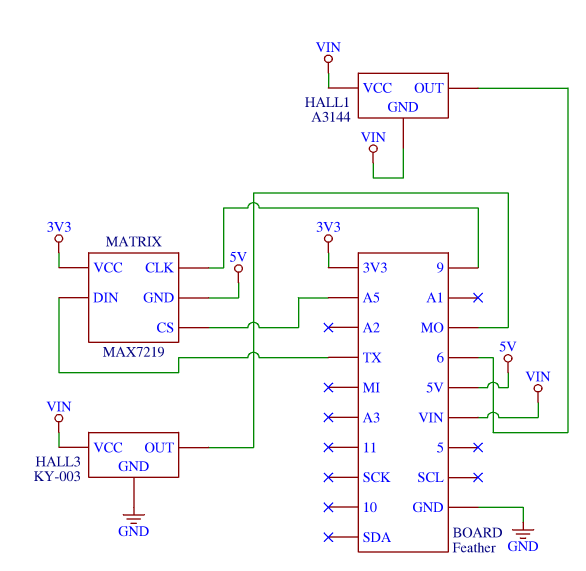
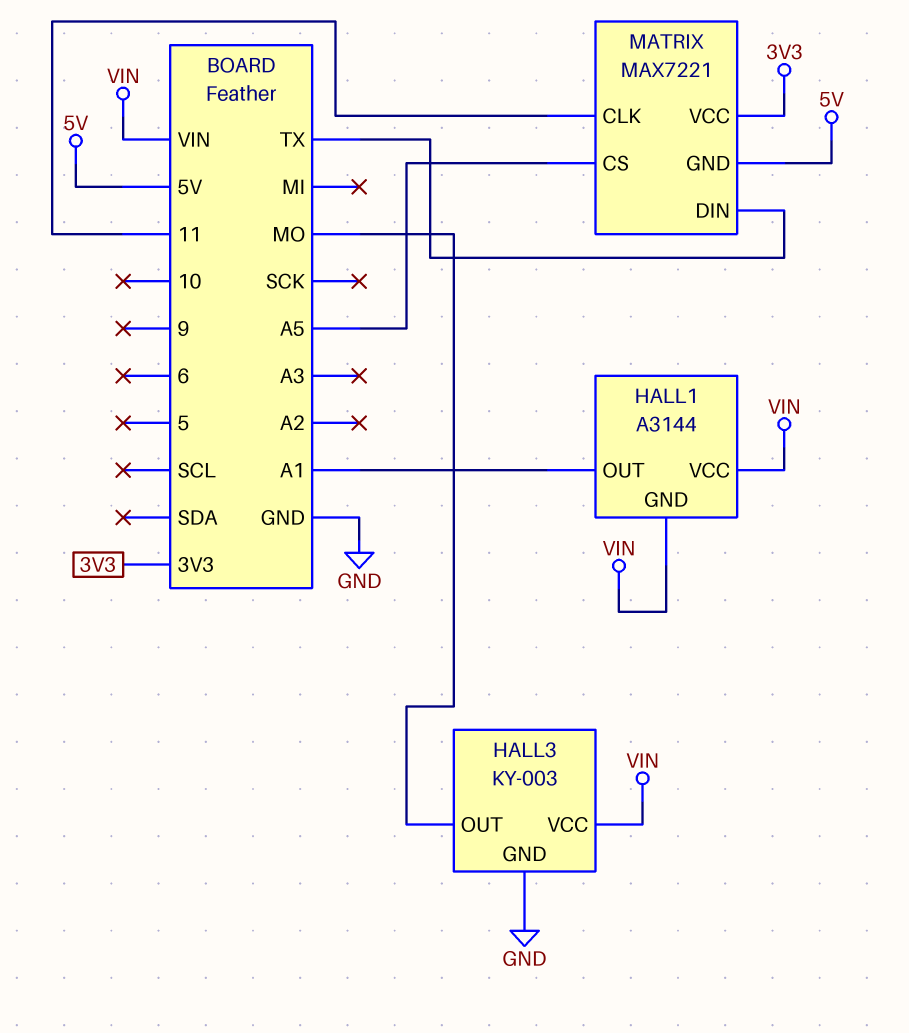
HALL1 pin OUT: 6 -> A1
MATRIX: MAX7219 -> MAX7221
MATRIX pin CLK: 9 -> 11

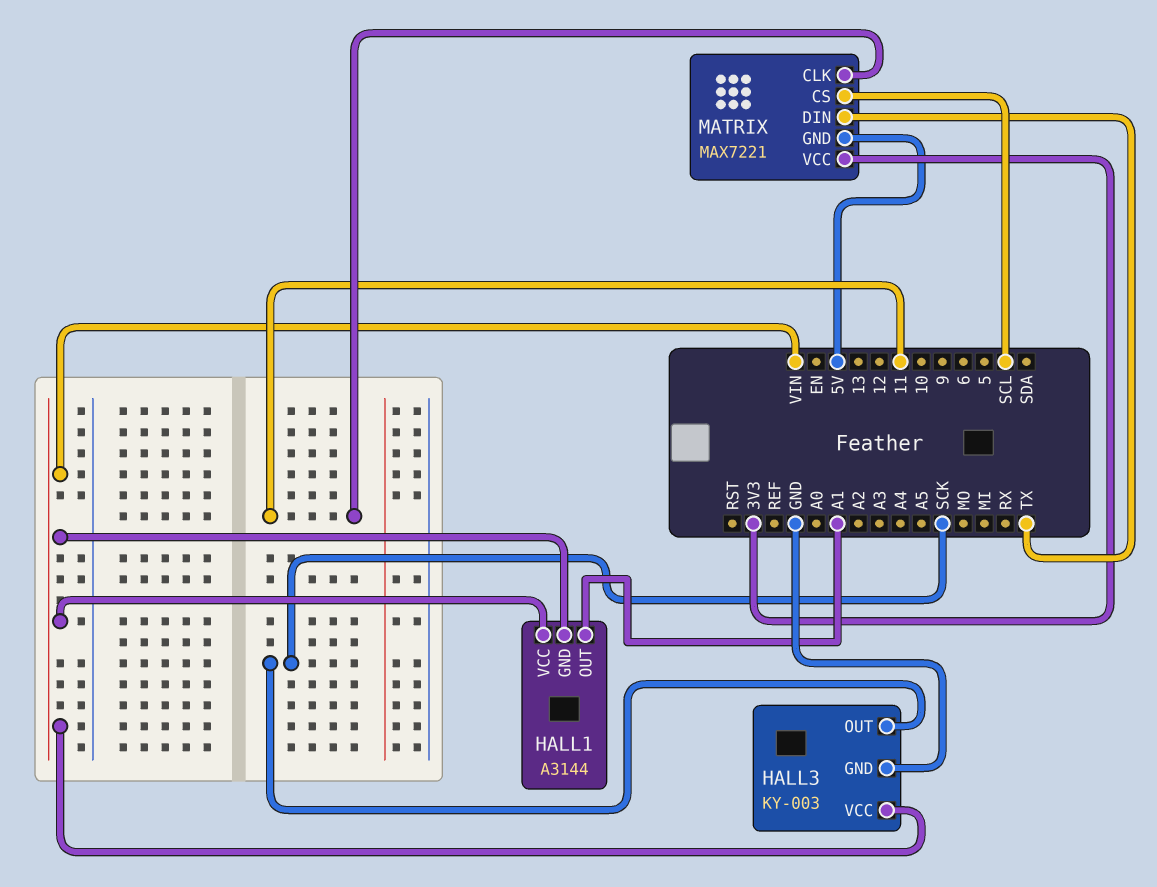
HALL3 pin OUT: MO -> SCK
MATRIX pin CS: A5 -> SCL

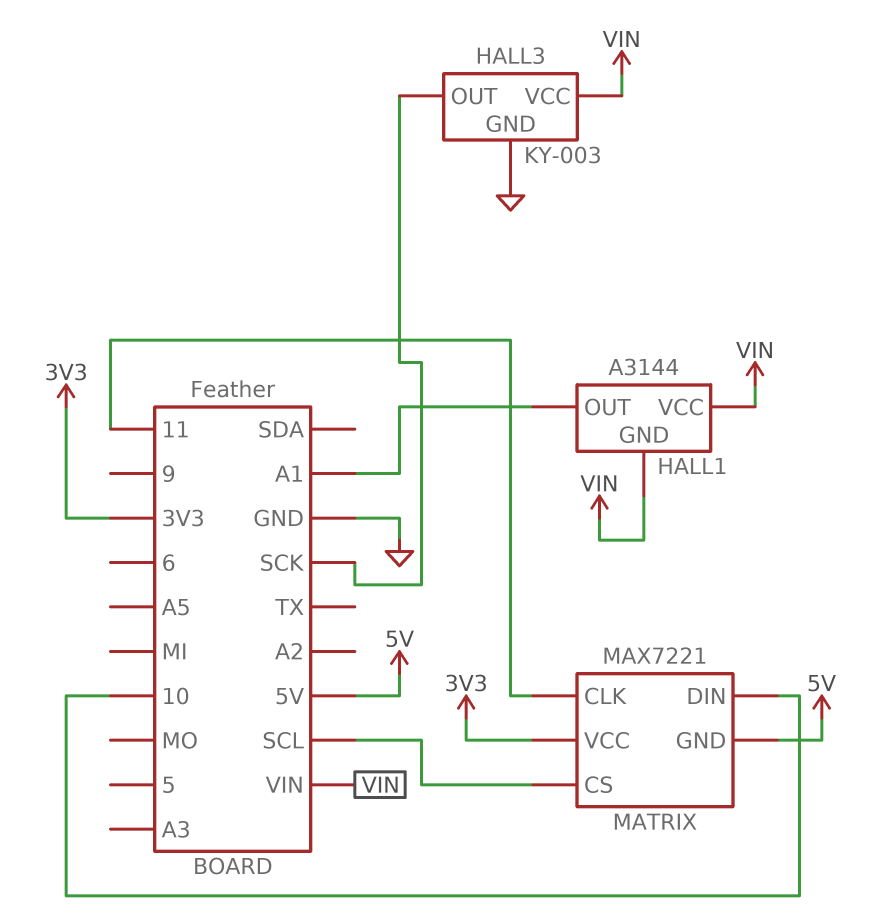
MATRIX pin DIN: TX -> 10

